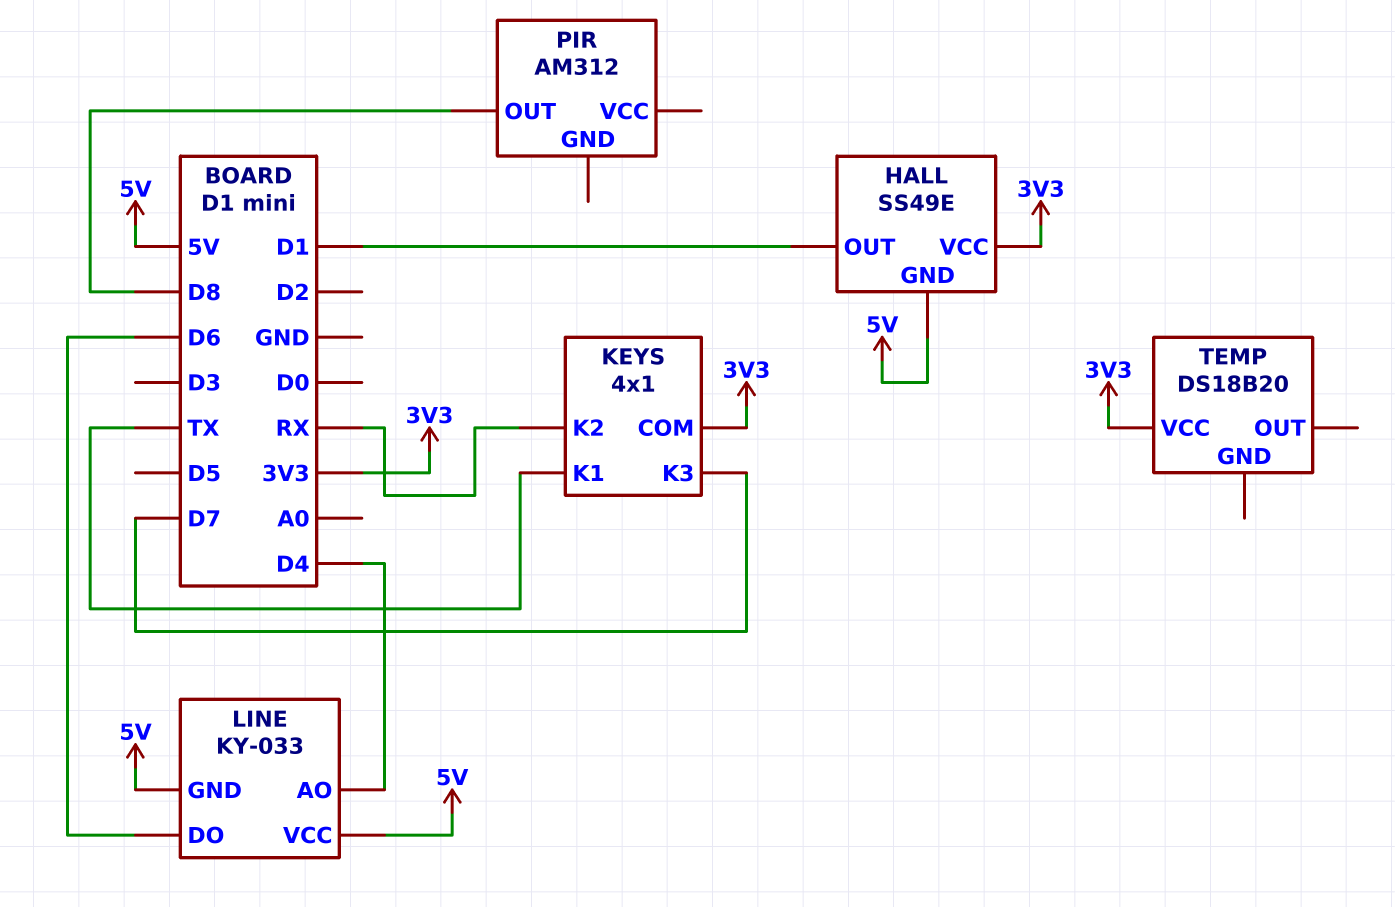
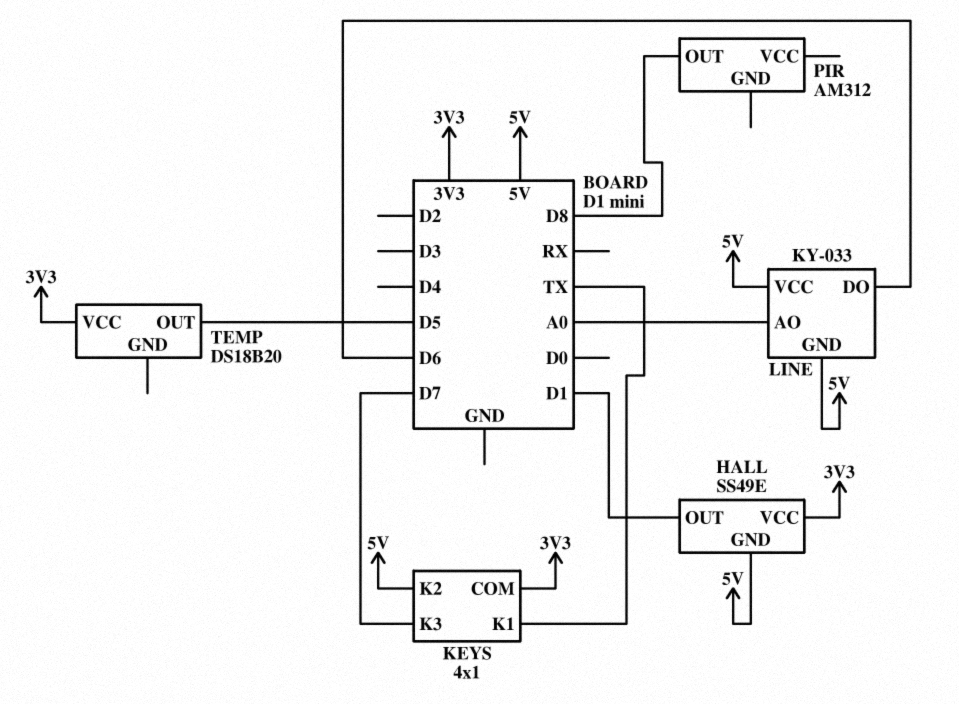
KEYS pin K2: RX -> 5V
LINE pin AO: D4 -> A0
TEMP pin OUT: none -> D5

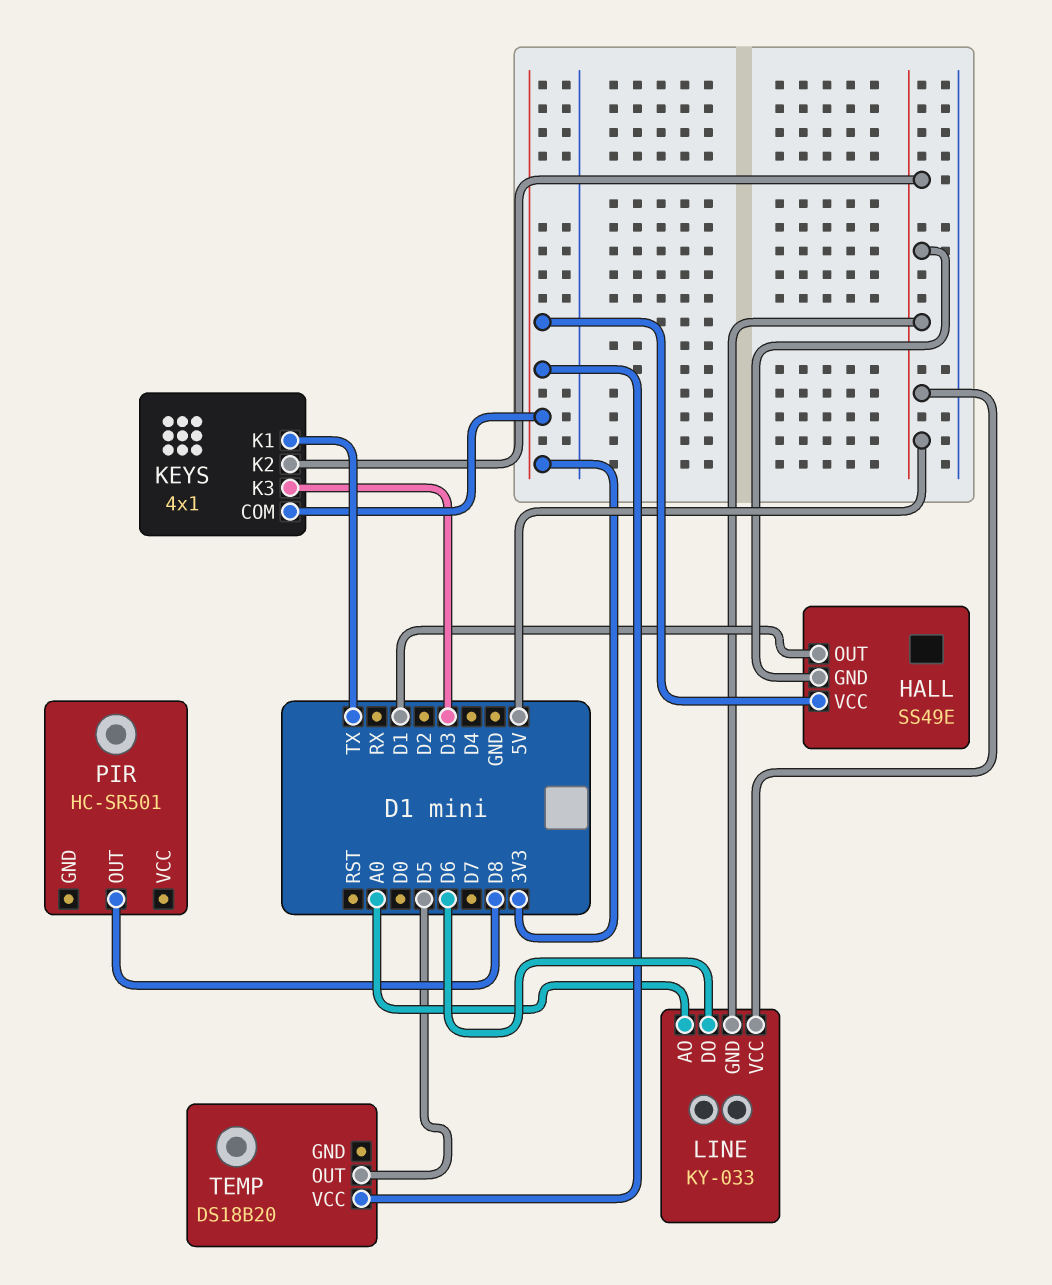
KEYS pin K3: D7 -> D3
PIR: AM312 -> HC-SR501

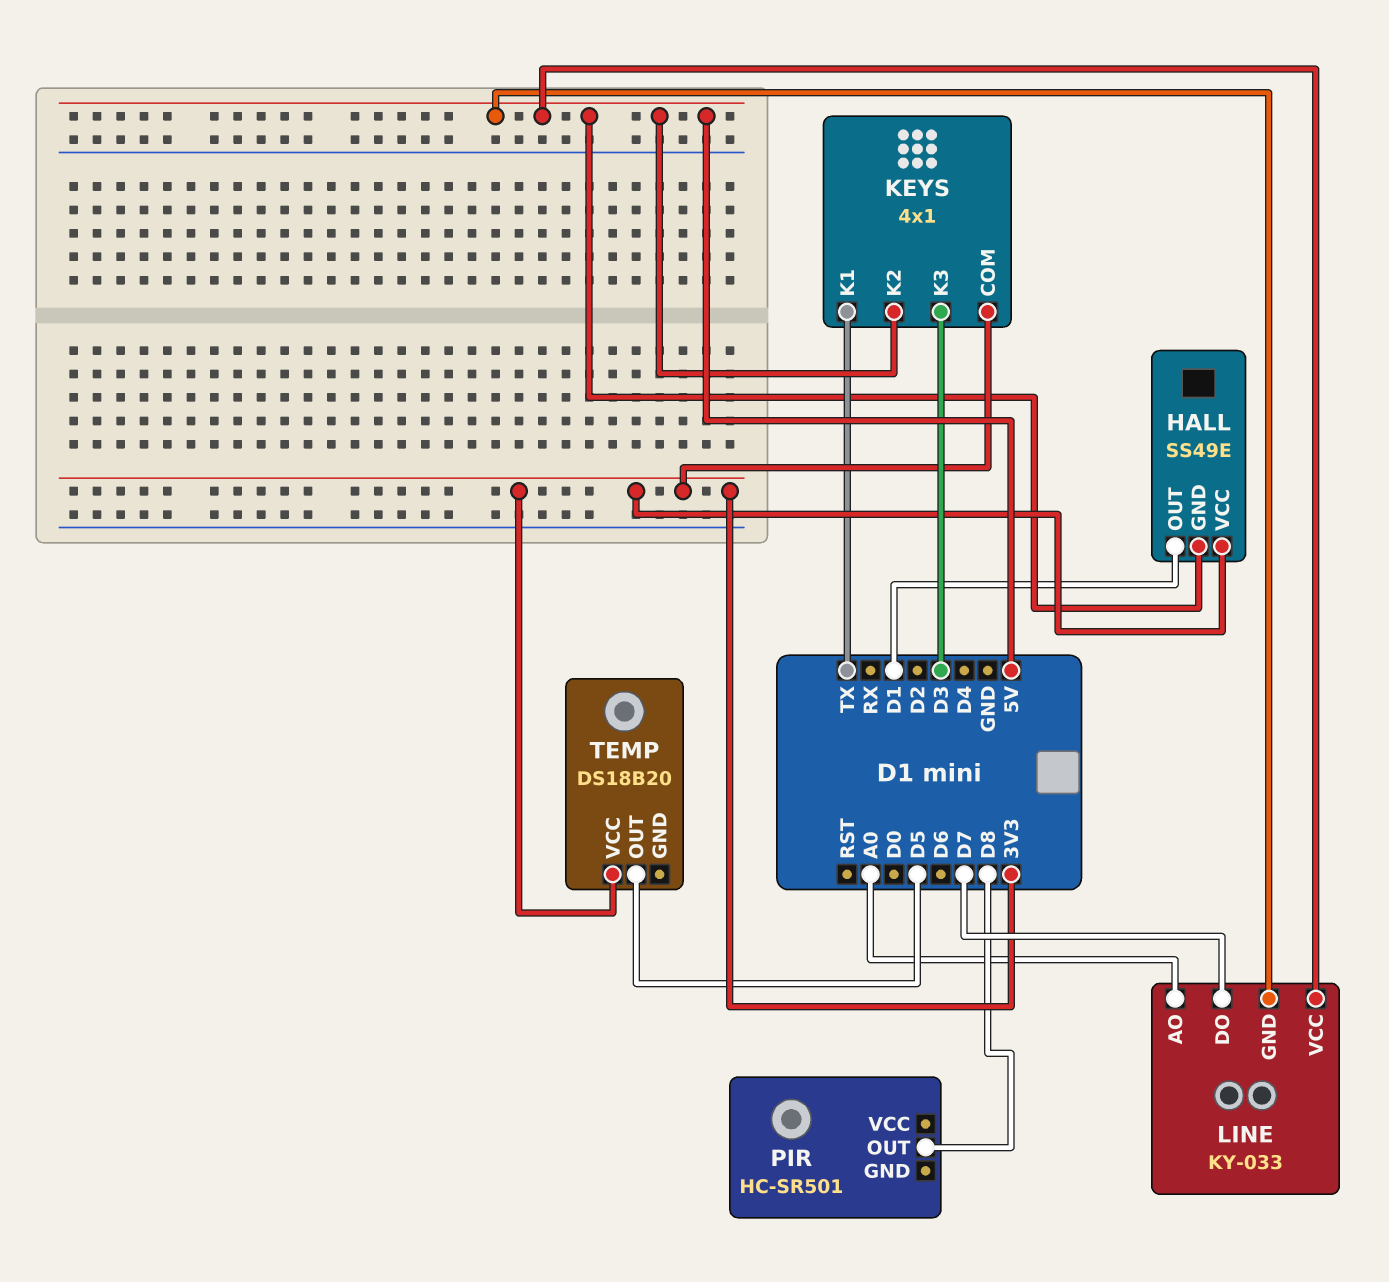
LINE pin DO: D6 -> D7

